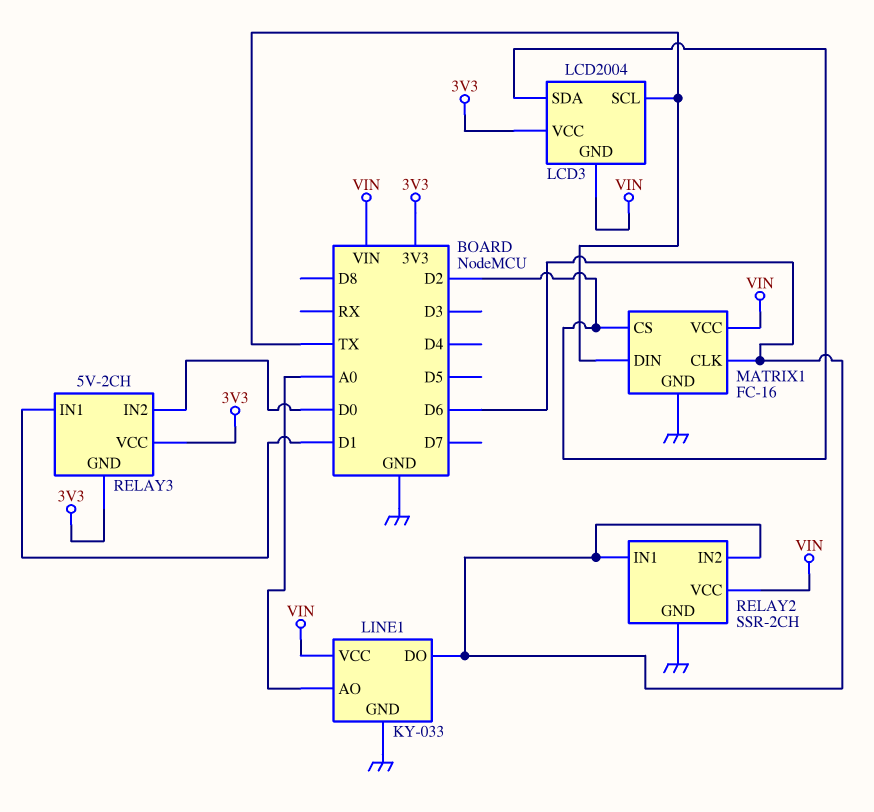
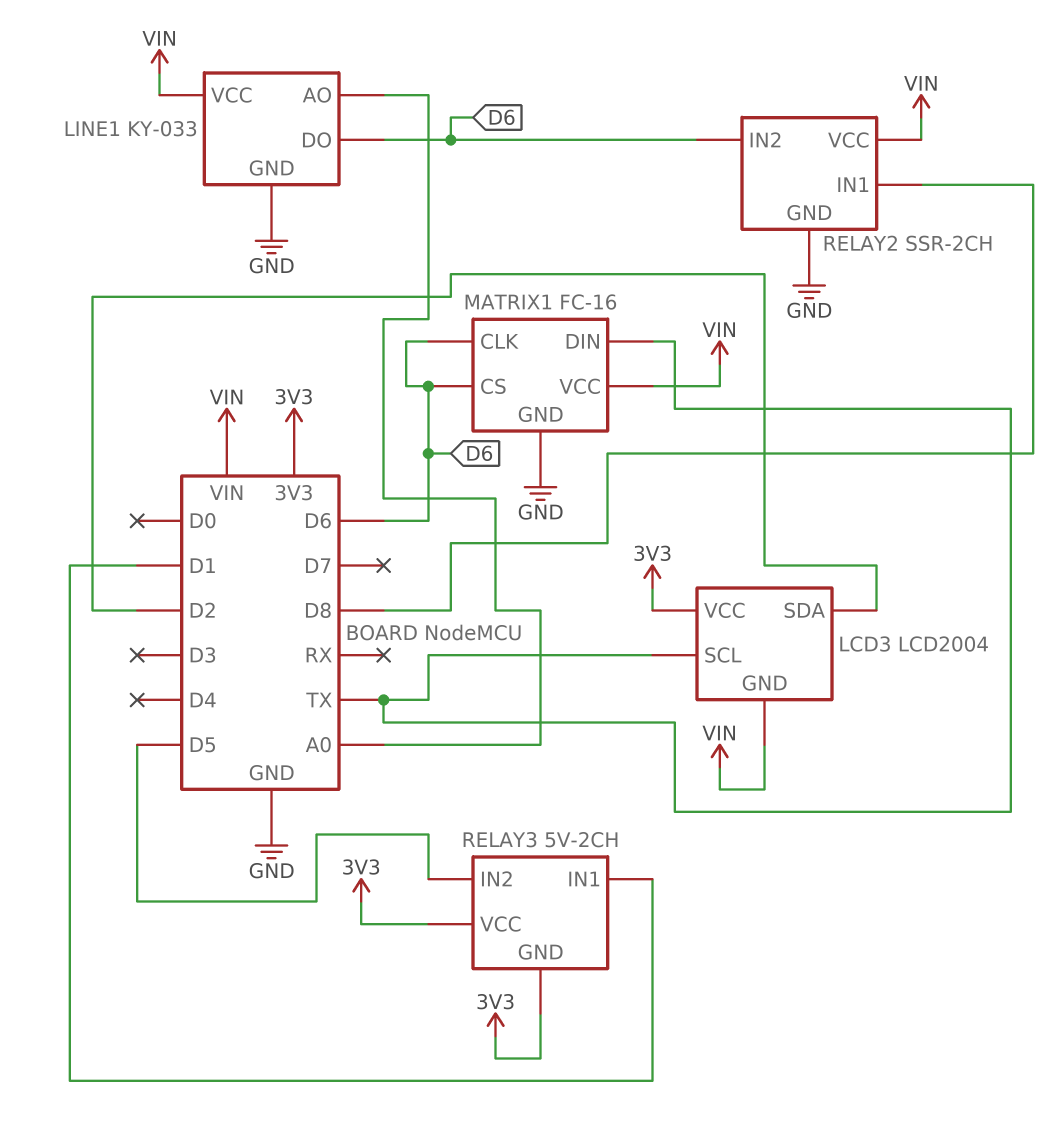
MATRIX1 pin CS: D2 -> D6
RELAY2 pin IN1: D6 -> D8
RELAY3 pin IN2: D0 -> D5

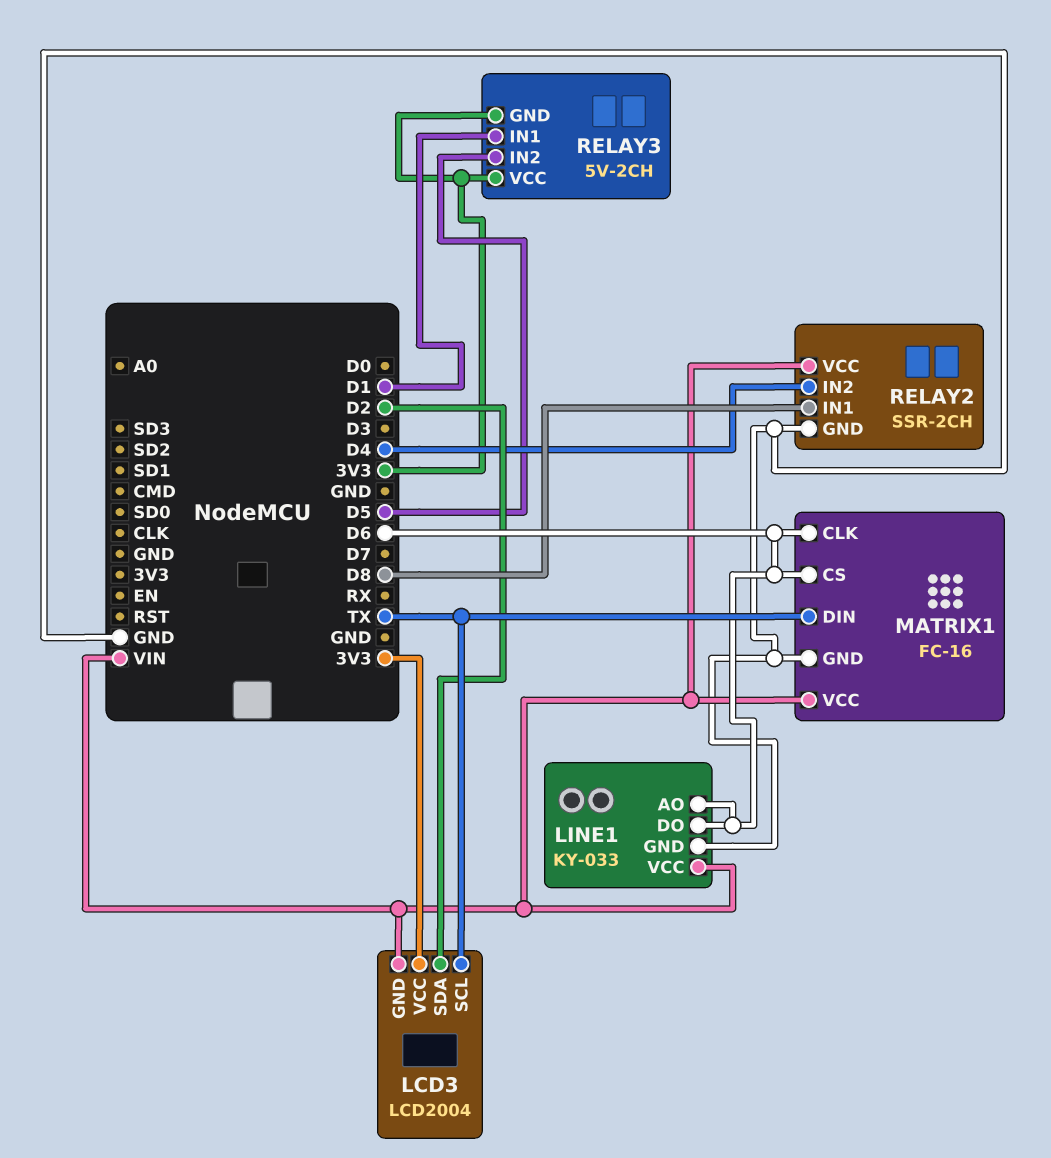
LINE1 pin AO: A0 -> D6
RELAY2 pin IN2: D6 -> D4

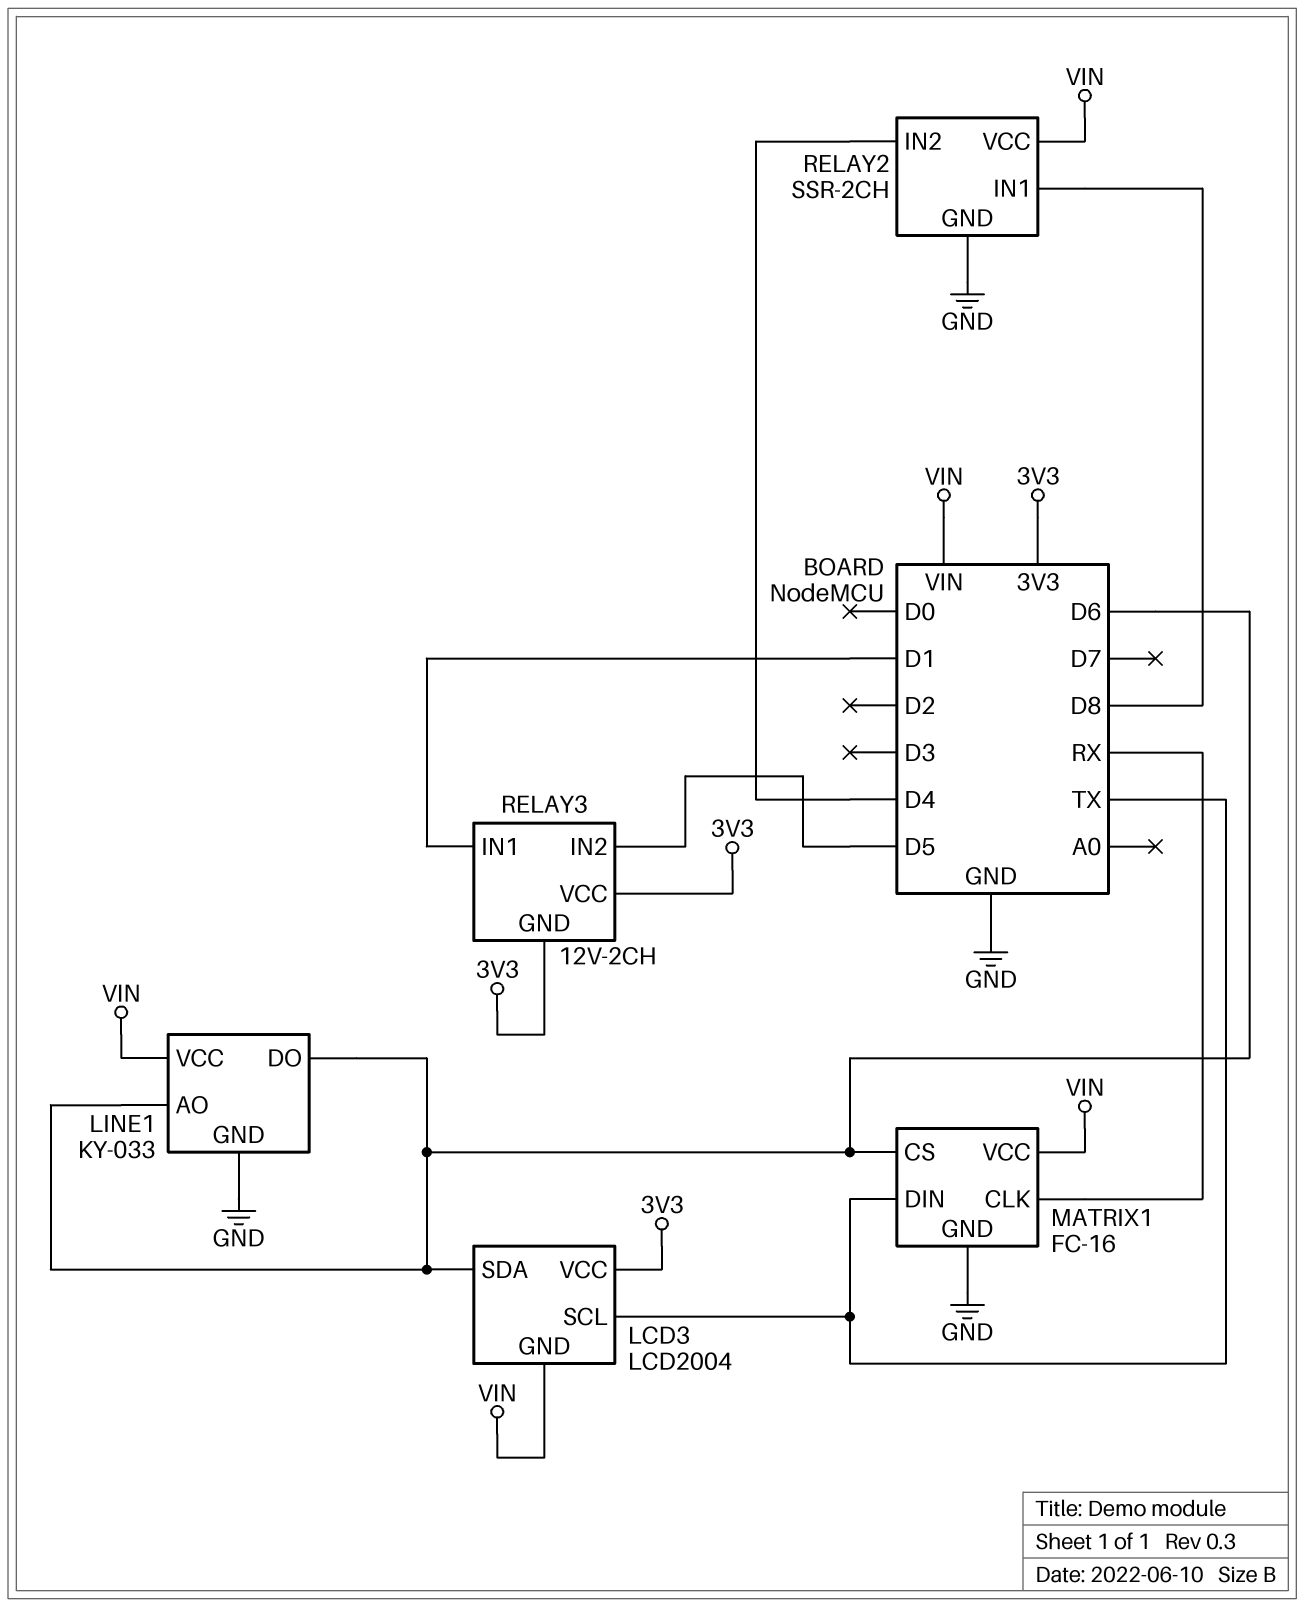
LCD3 pin SDA: D2 -> D6
MATRIX1 pin CLK: D6 -> RX
RELAY3: 5V-2CH -> 12V-2CH

